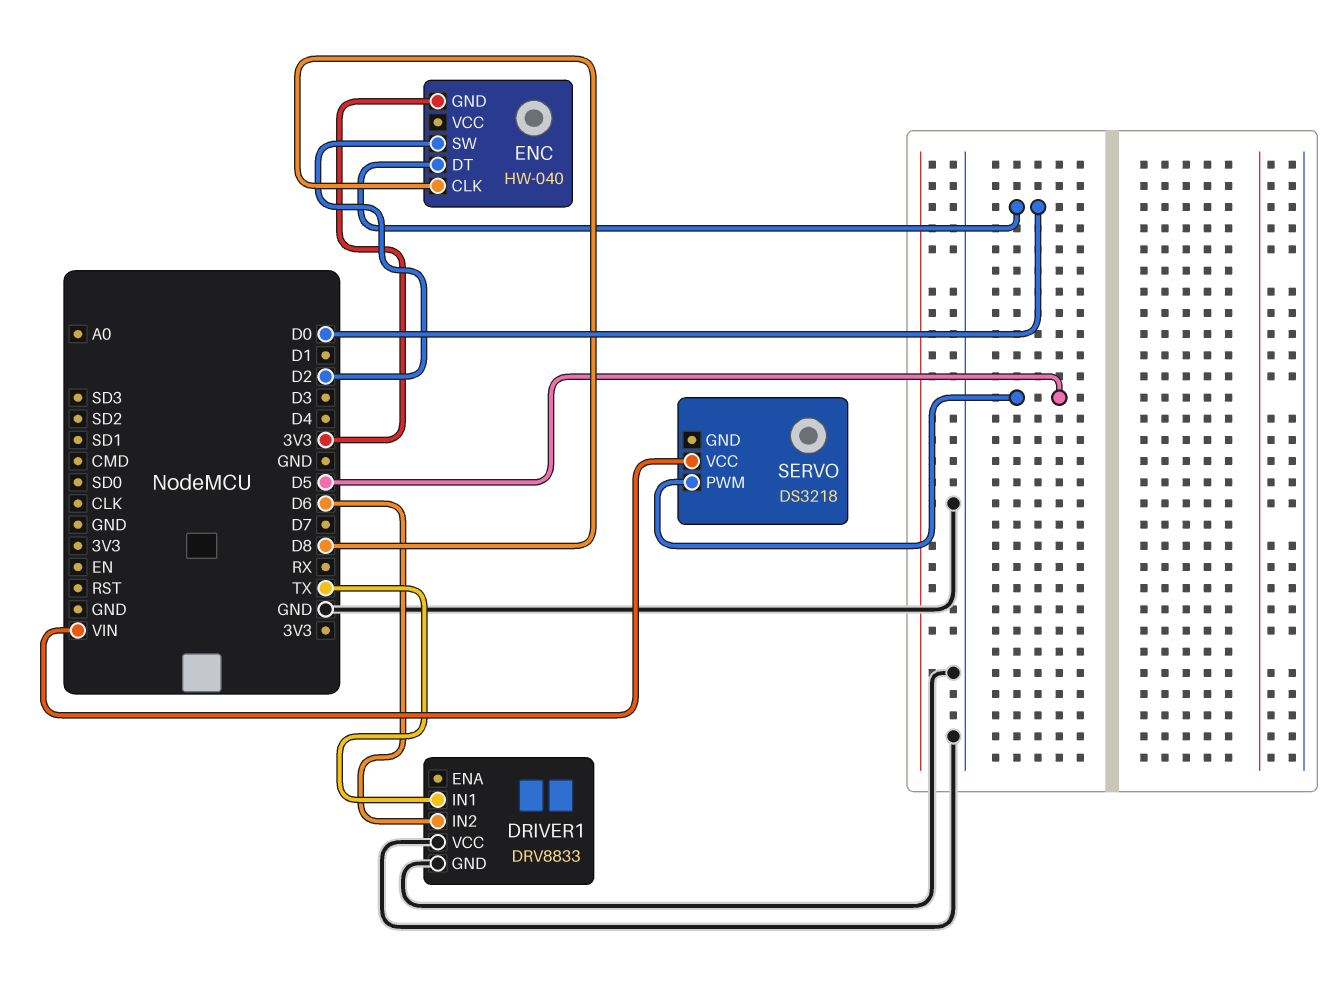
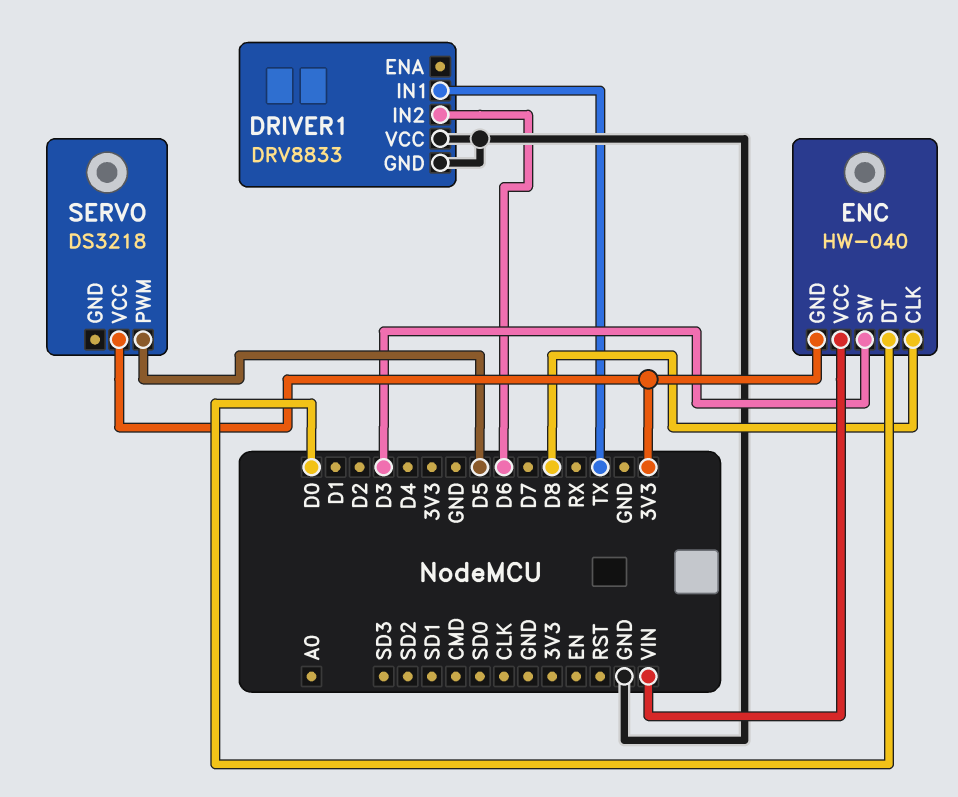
ENC pin SW: D2 -> D3
ENC pin VCC: none -> VIN
SERVO pin VCC: VIN -> 3V3

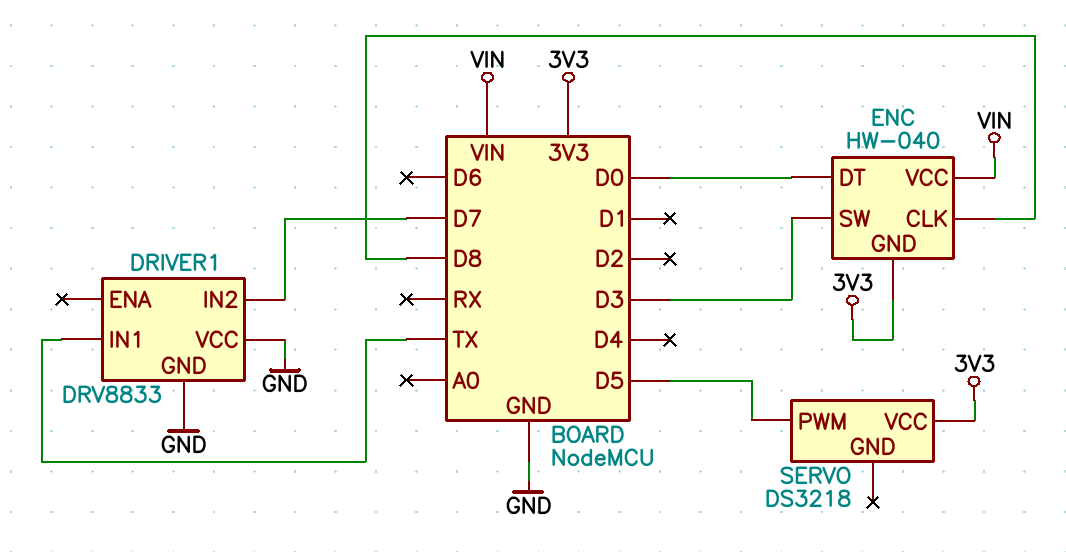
DRIVER1 pin IN2: D6 -> D7

